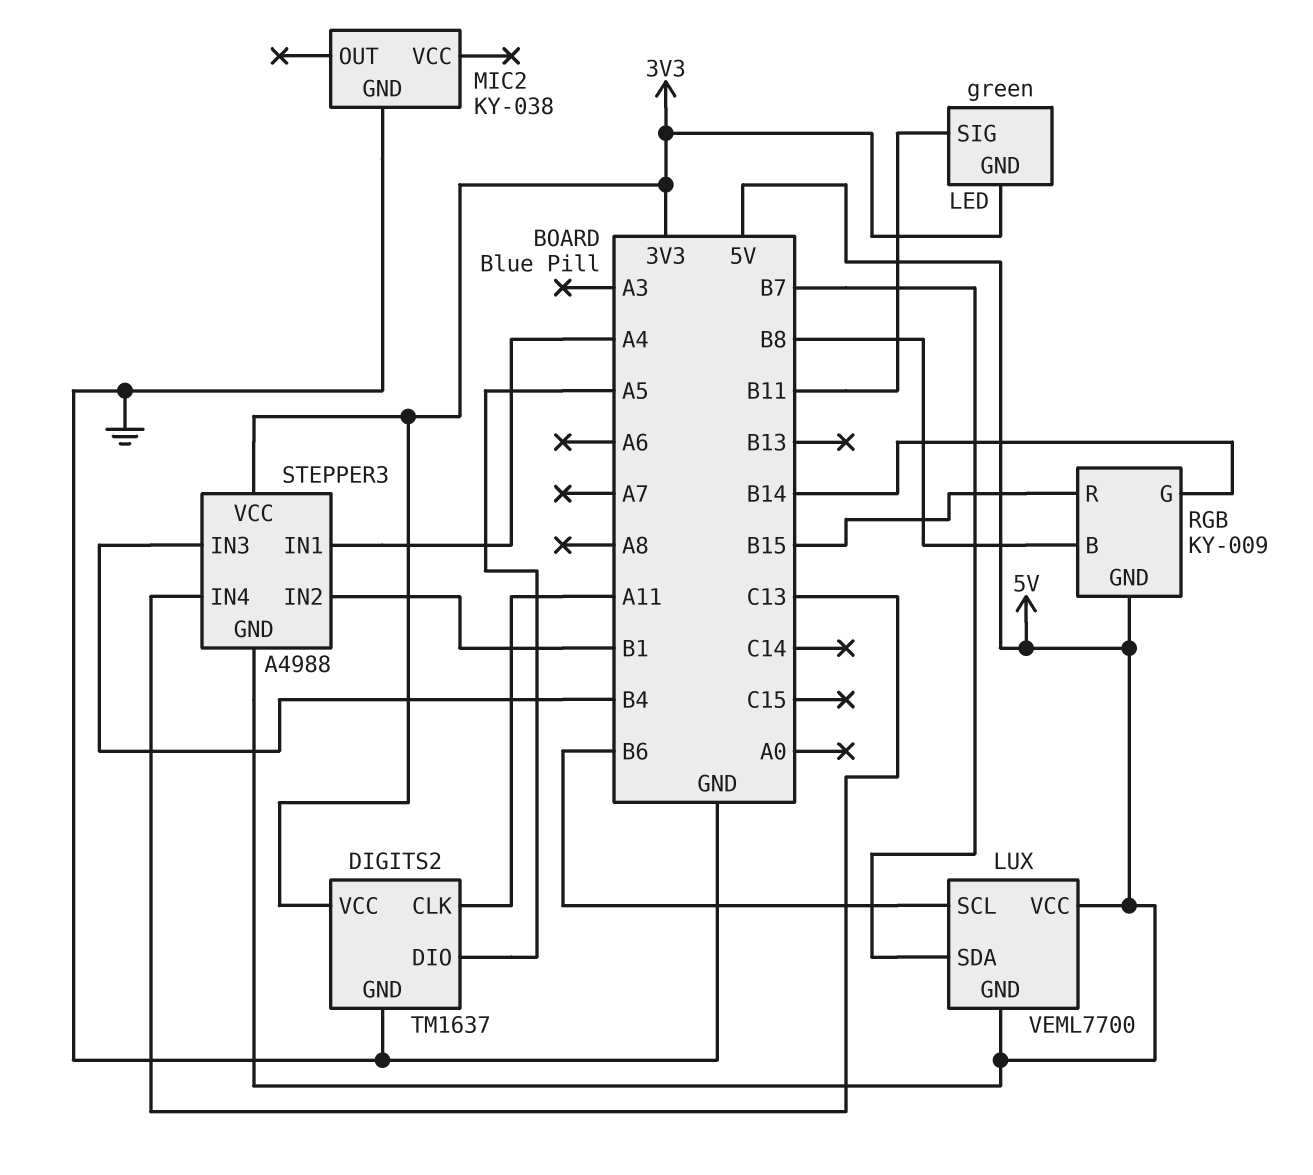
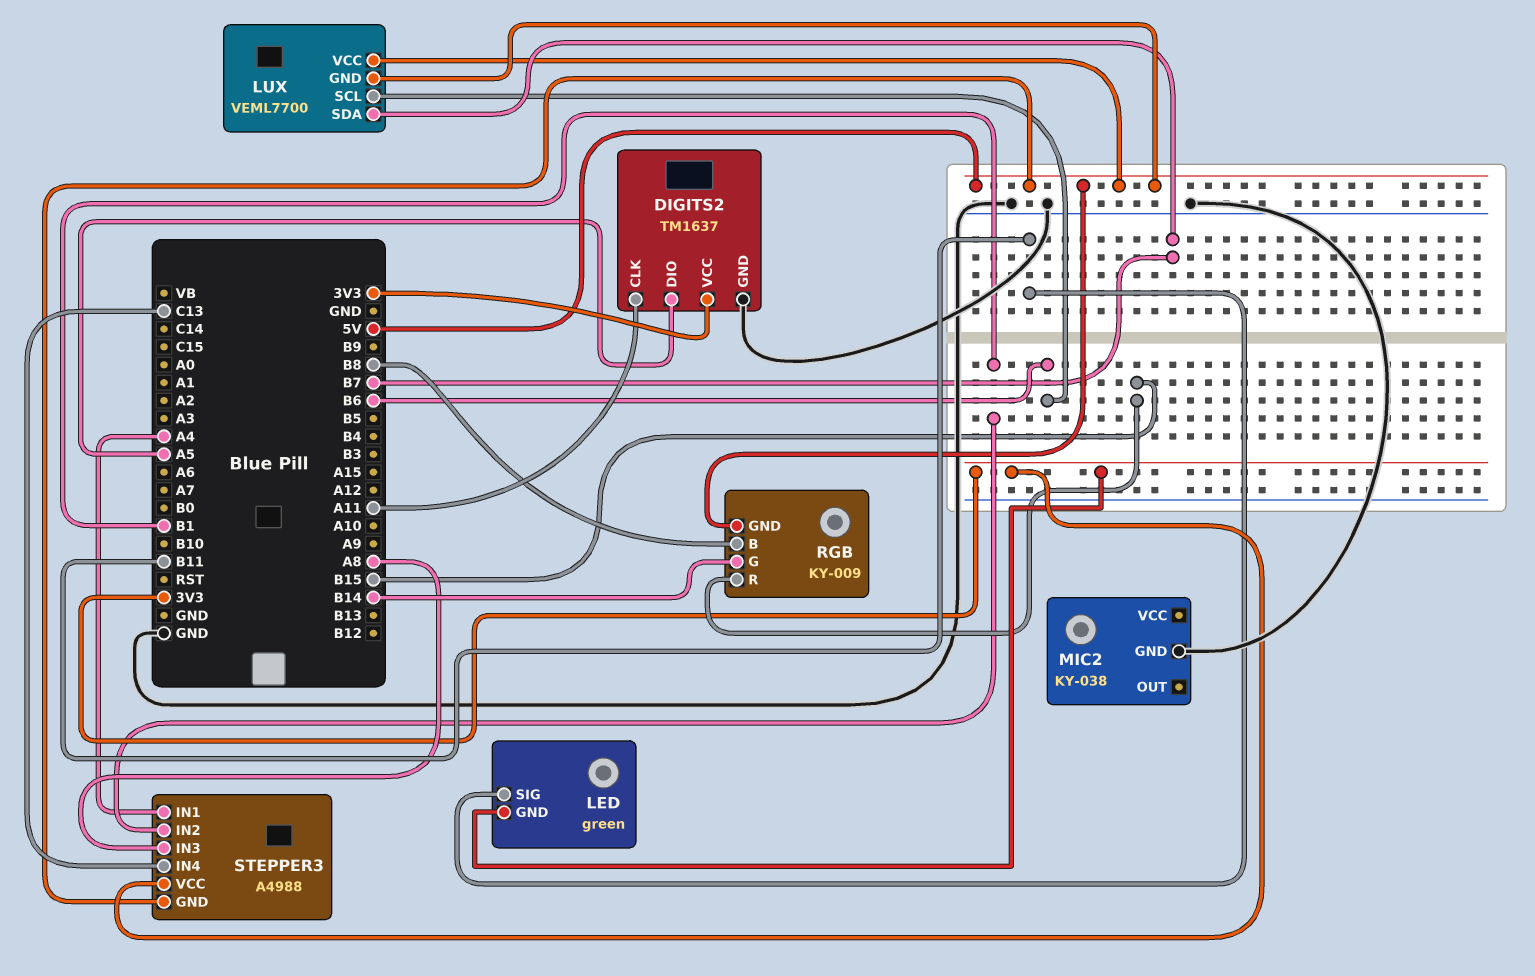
STEPPER3 pin IN3: B4 -> A8

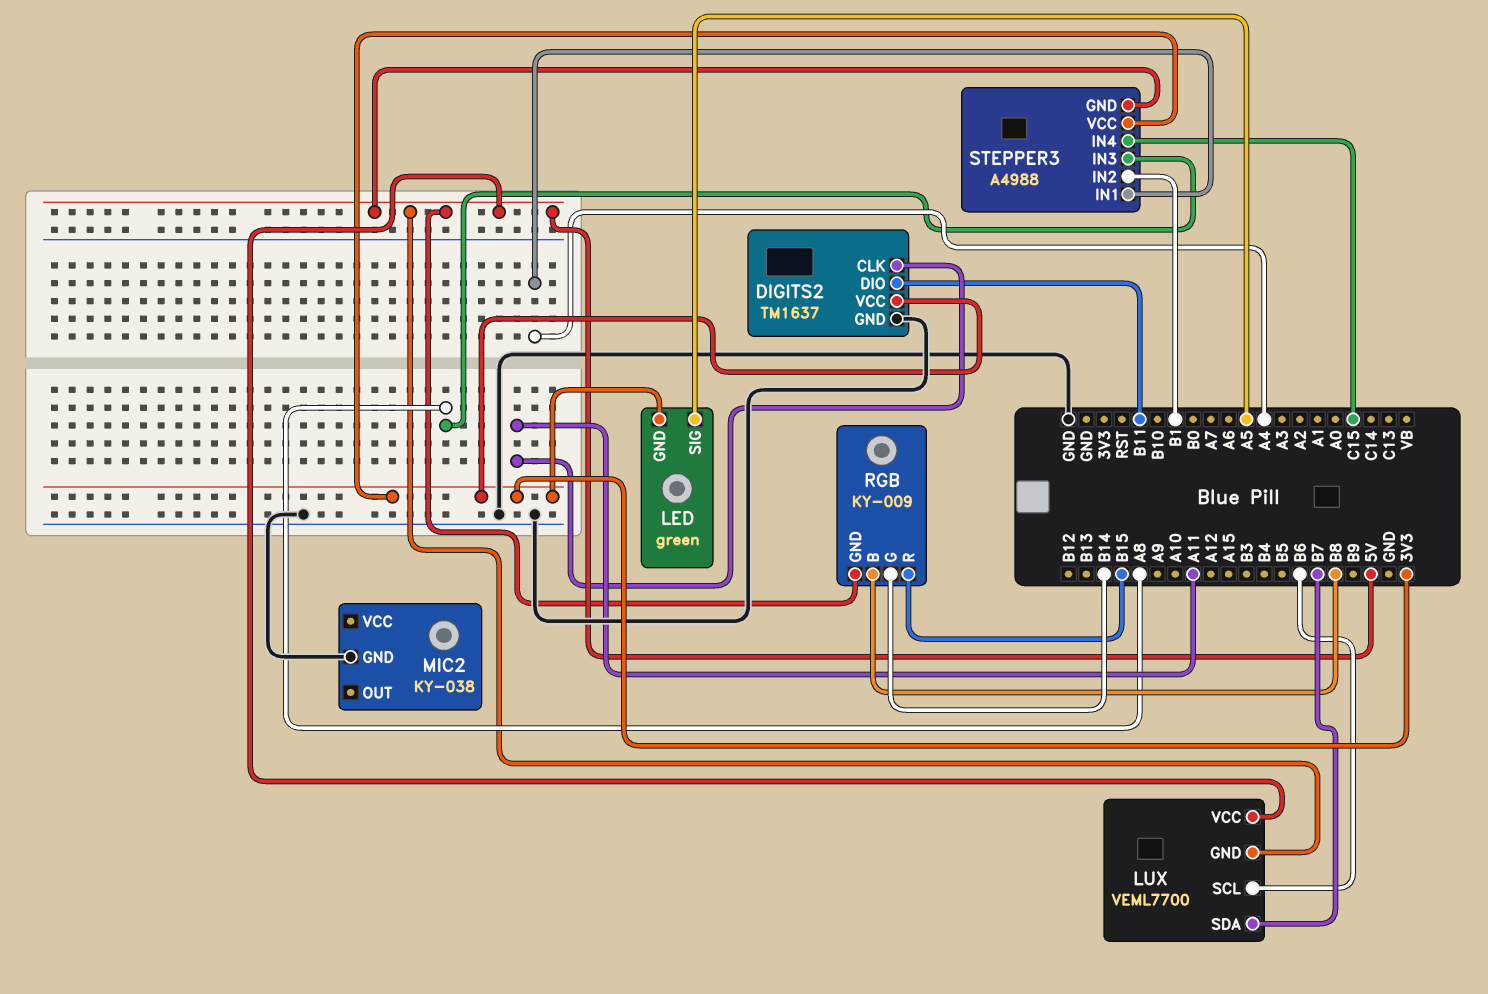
DIGITS2 pin DIO: A5 -> B11
LED pin SIG: B11 -> A5
STEPPER3 pin IN4: C13 -> C15

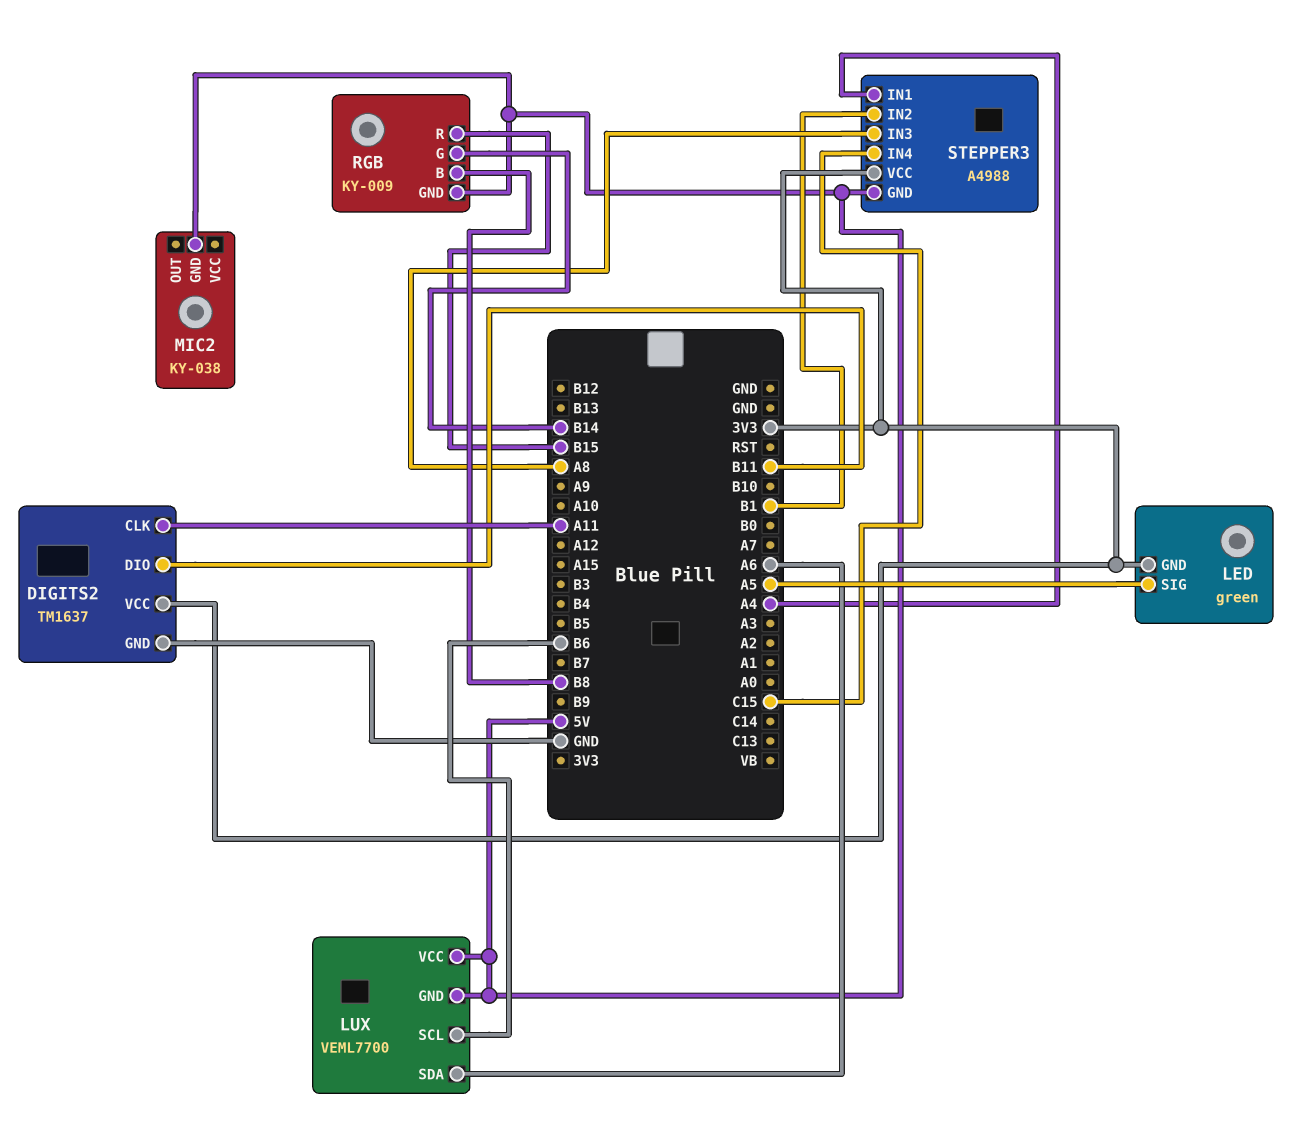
LUX pin SDA: B7 -> A6
MIC2 pin GND: GND -> 5V

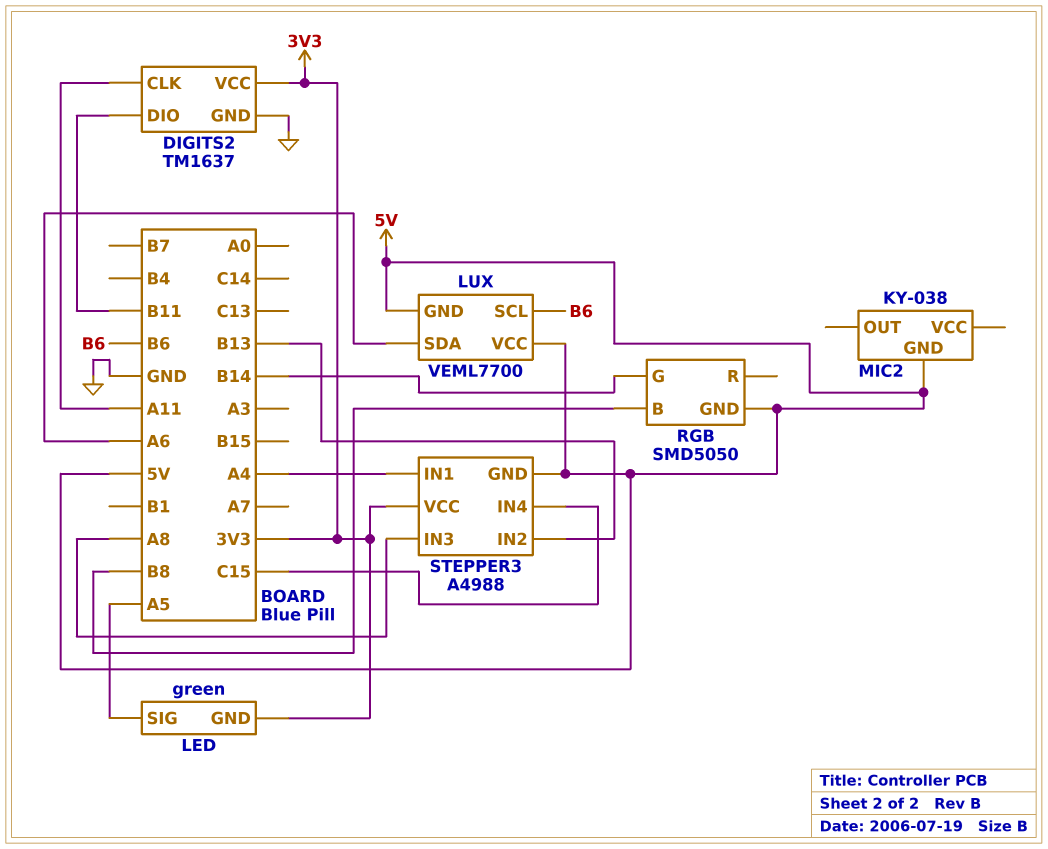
RGB: KY-009 -> SMD5050
RGB pin R: B15 -> none
STEPPER3 pin IN2: B1 -> B13

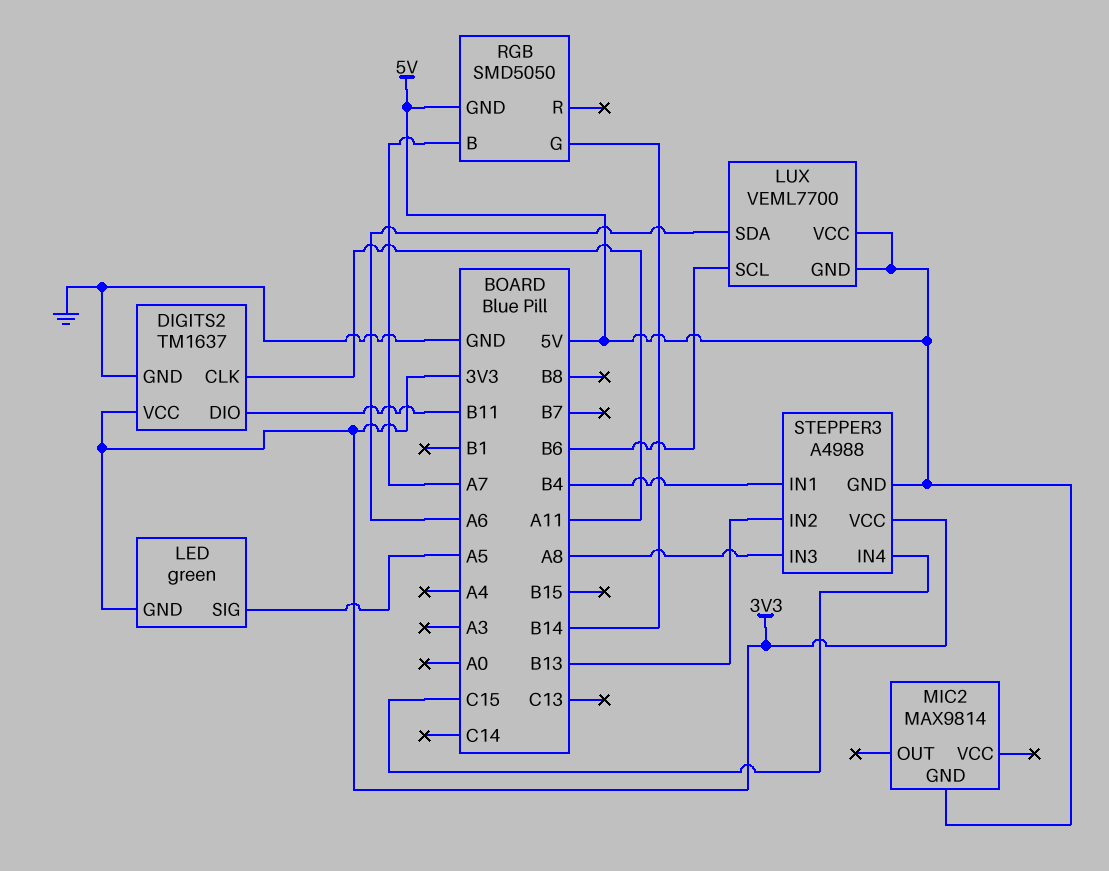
MIC2: KY-038 -> MAX9814
RGB pin B: B8 -> A7
STEPPER3 pin IN1: A4 -> B4

